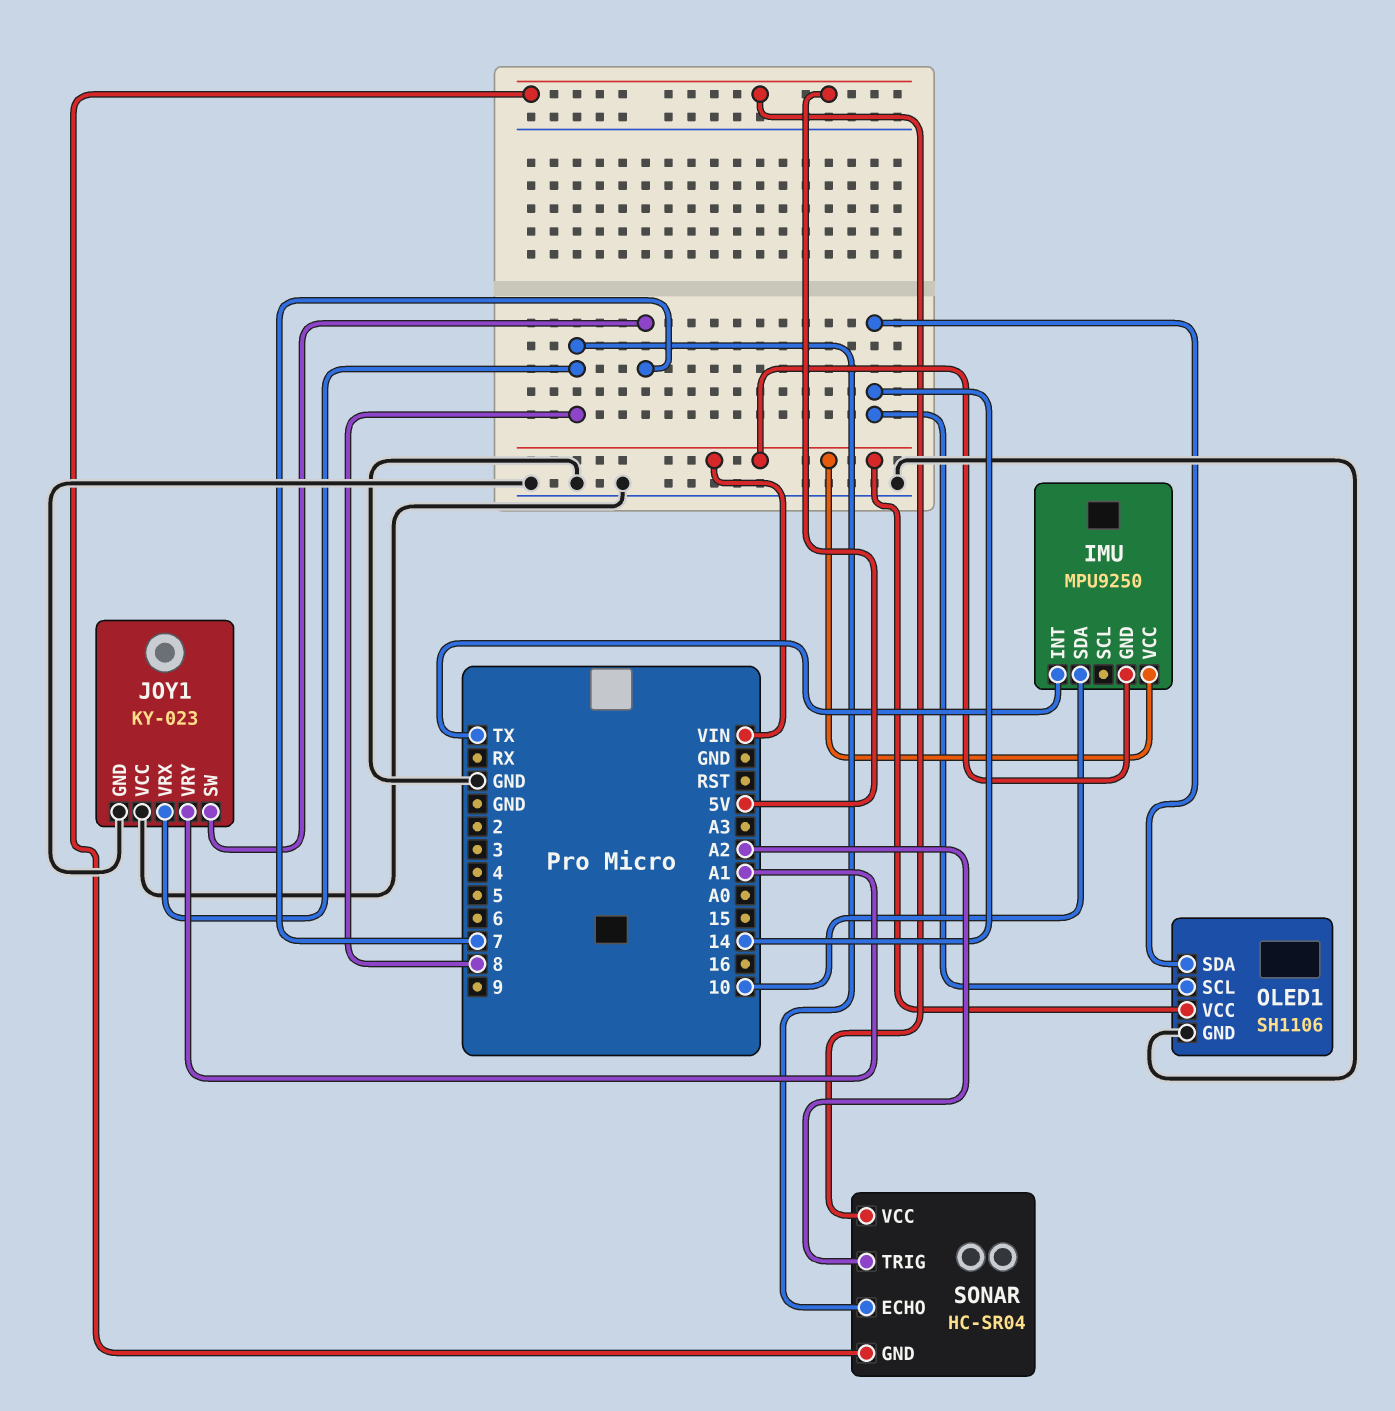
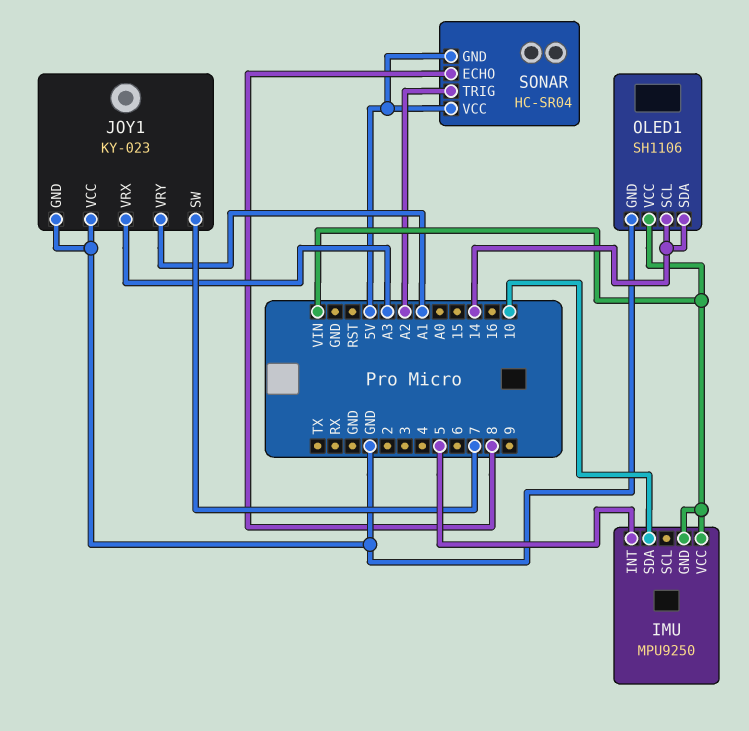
IMU pin INT: TX -> 5
JOY1 pin VRX: 8 -> A3

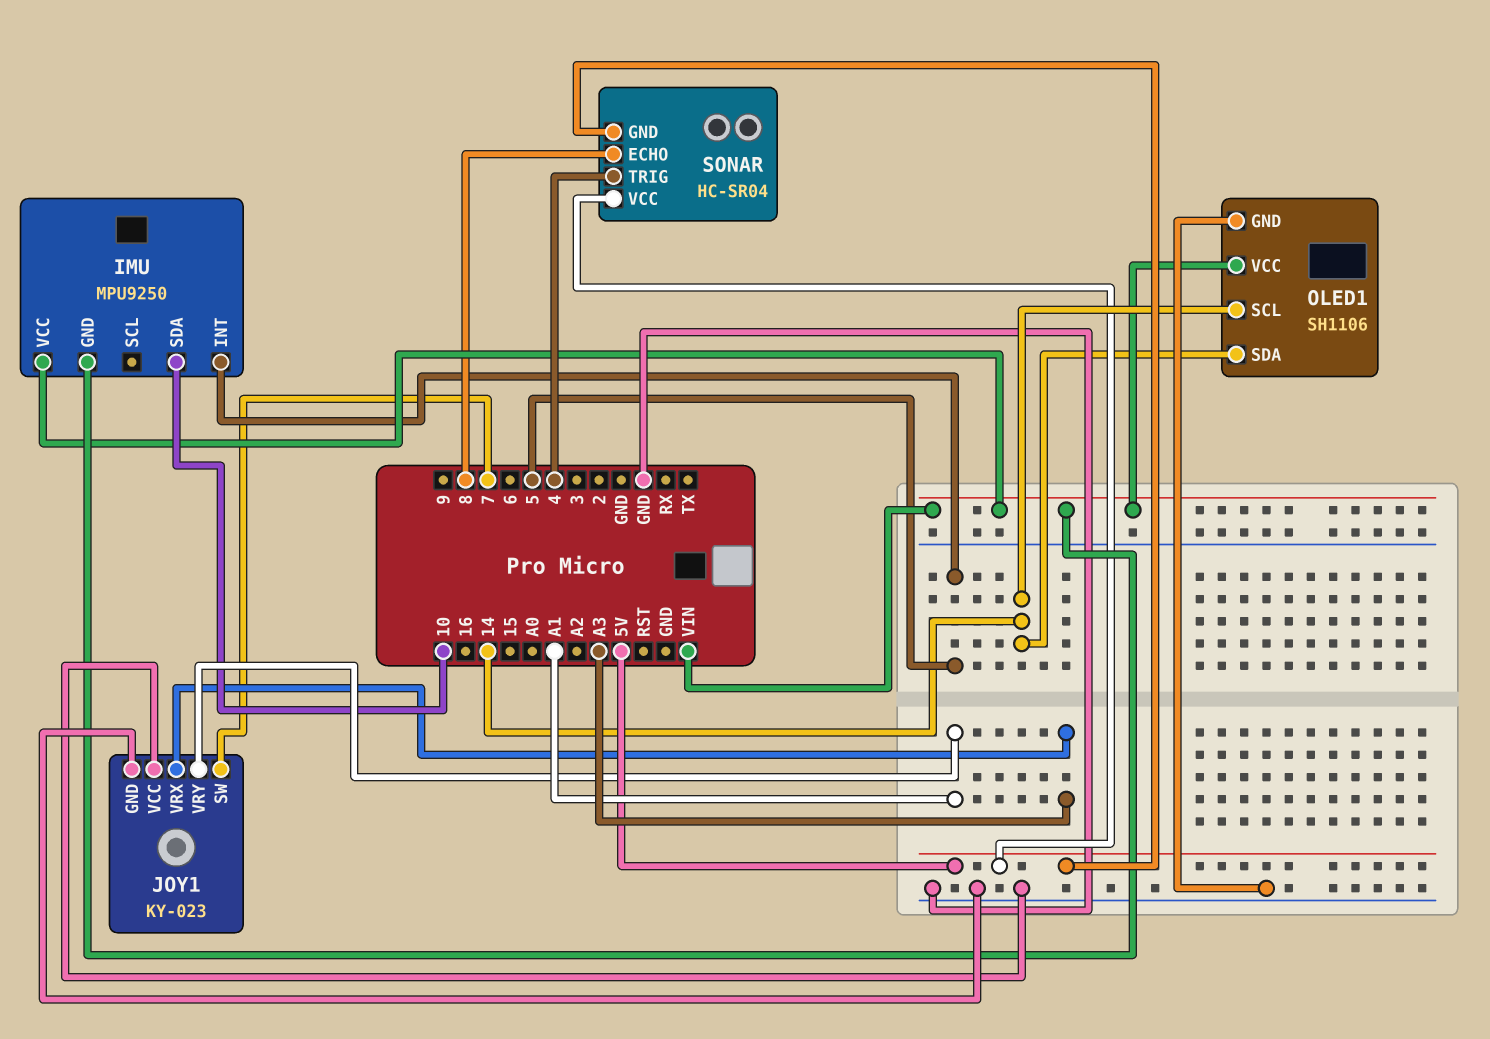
SONAR pin TRIG: A2 -> 4

